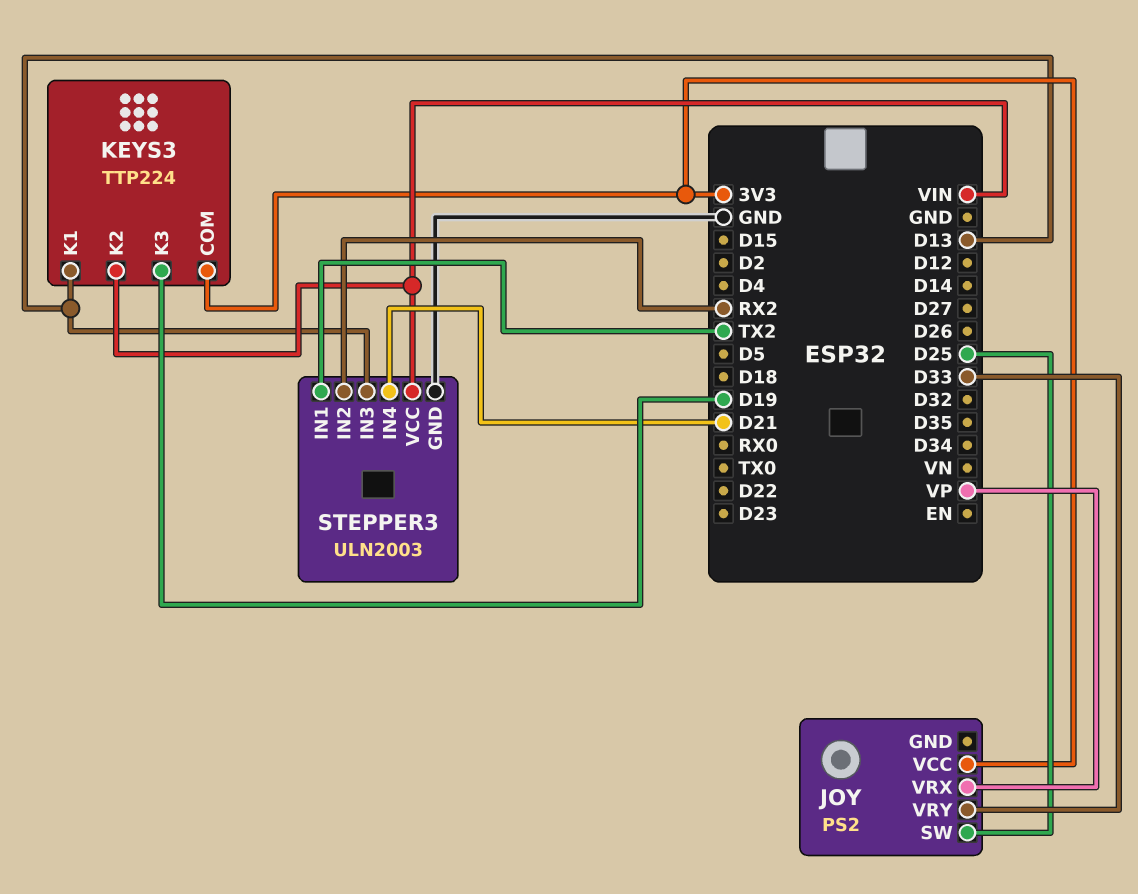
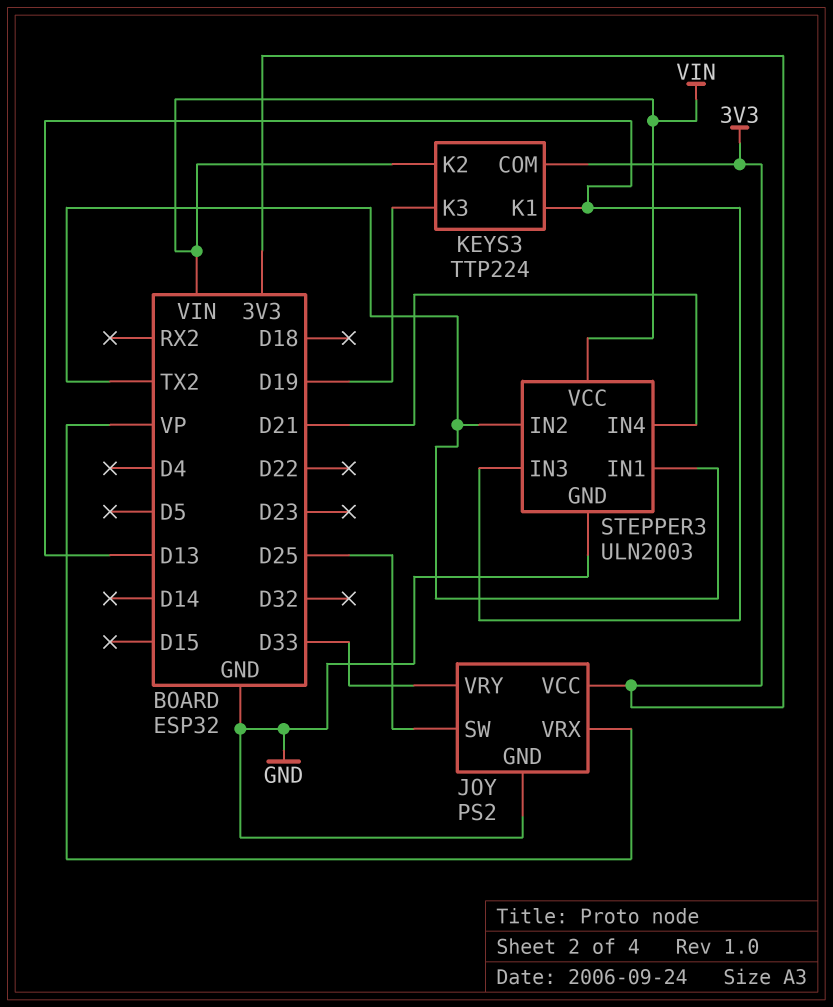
JOY pin GND: none -> GND
STEPPER3 pin IN2: RX2 -> TX2

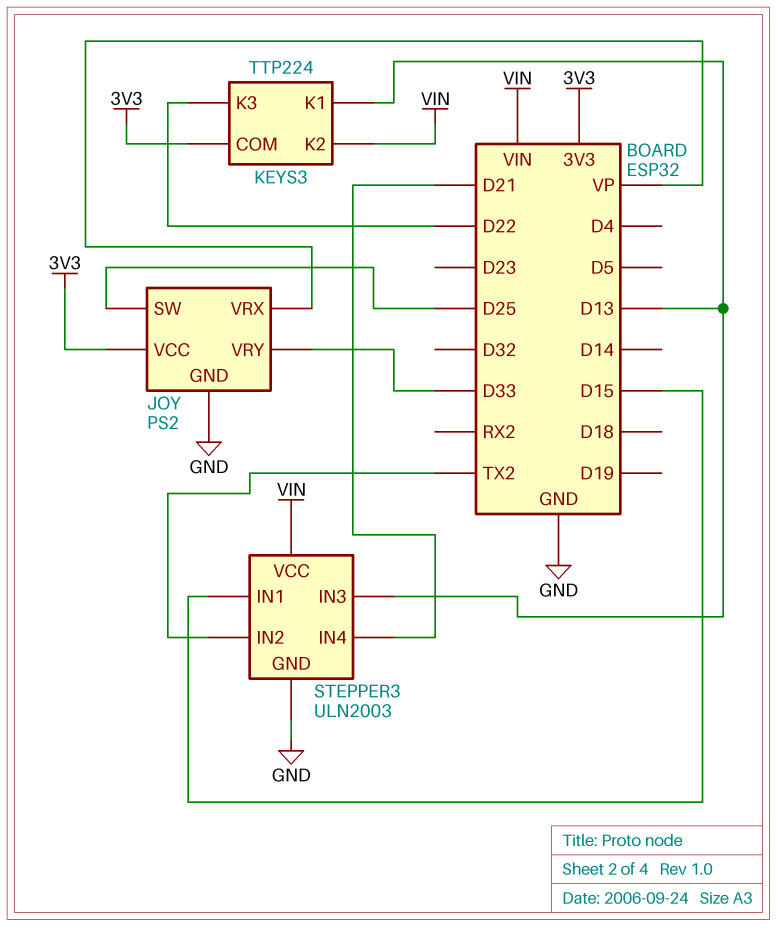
KEYS3 pin K3: D19 -> D22
STEPPER3 pin IN1: TX2 -> D15

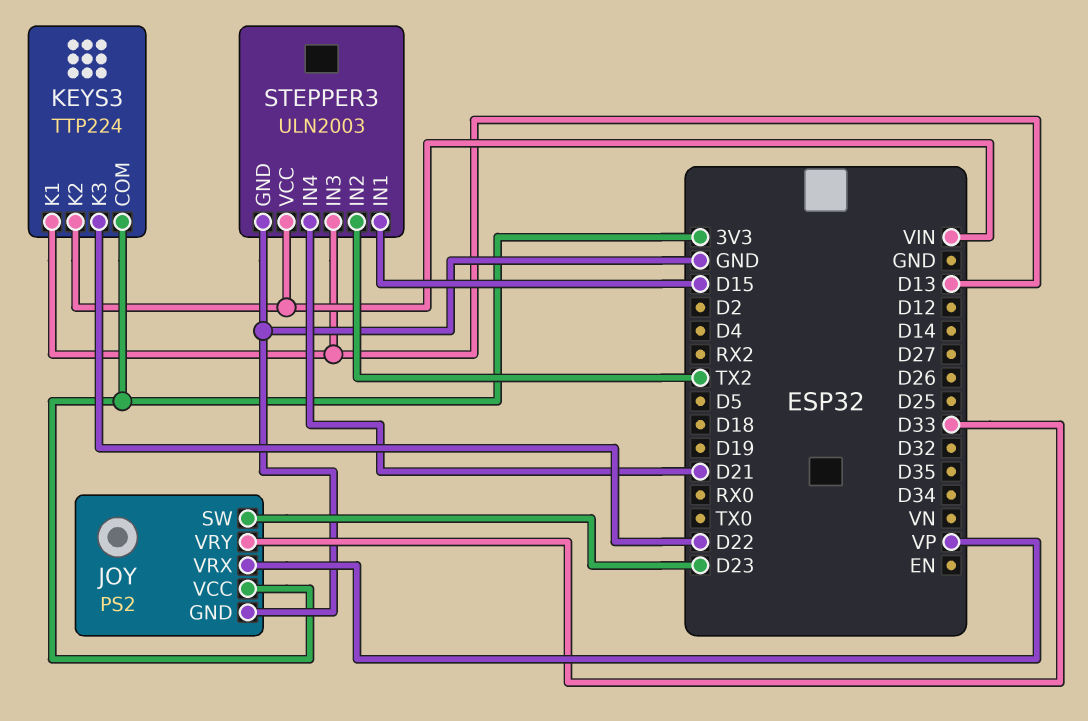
JOY pin SW: D25 -> D23

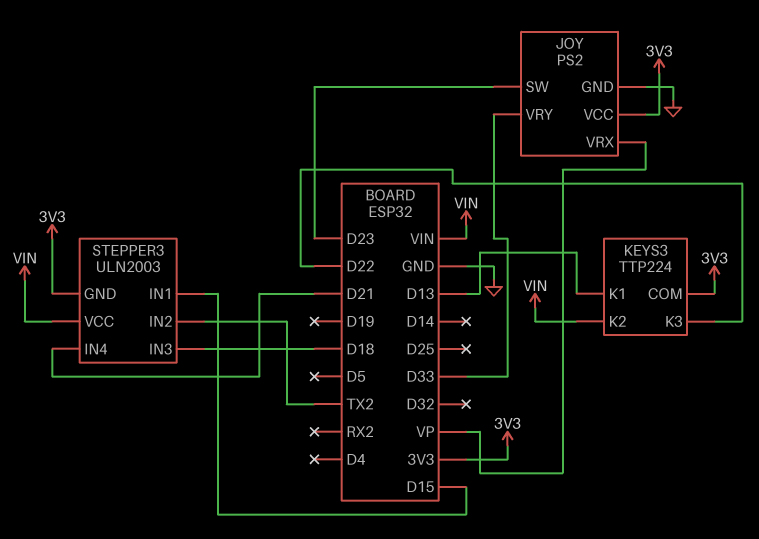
STEPPER3 pin GND: GND -> 3V3
STEPPER3 pin IN3: D13 -> D18

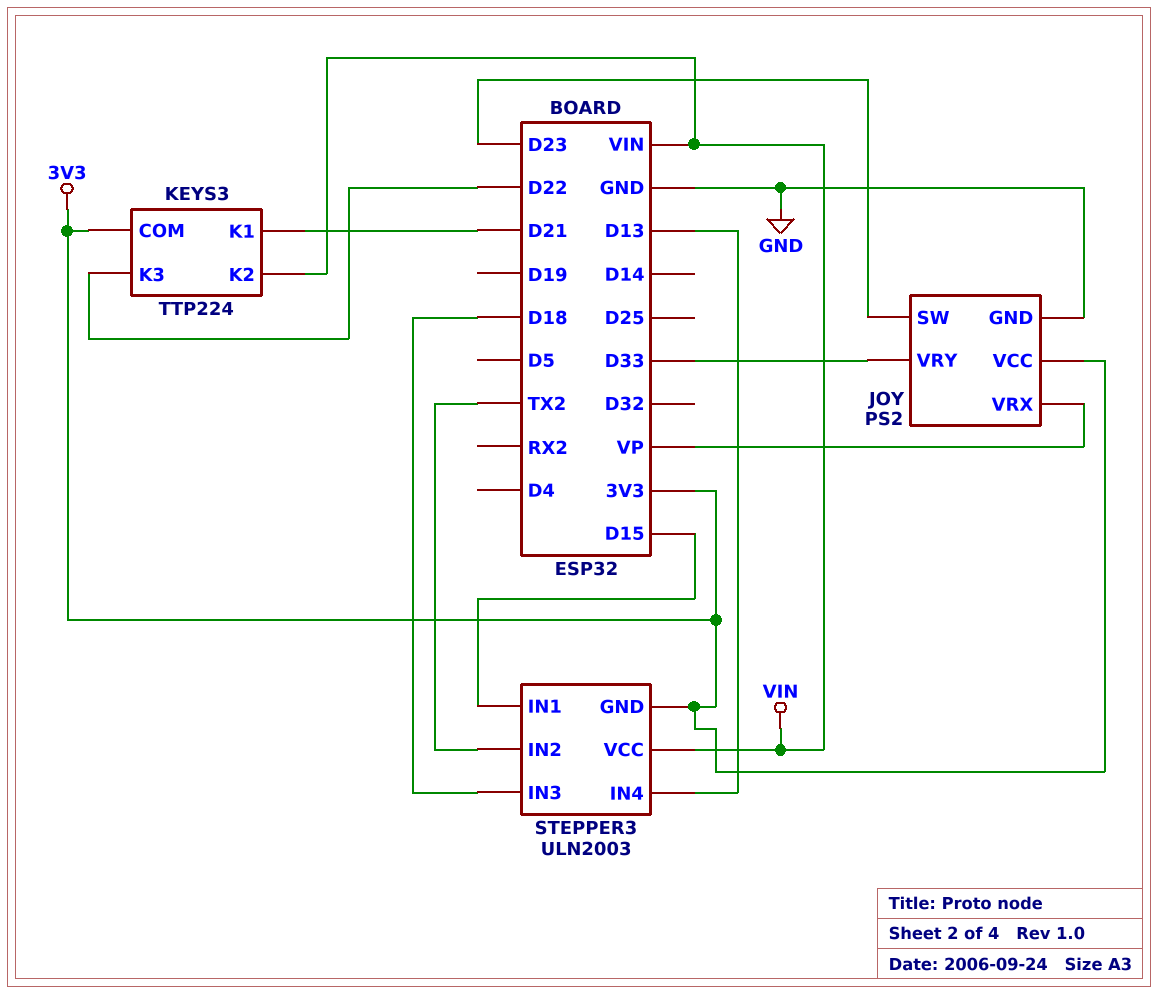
KEYS3 pin K1: D13 -> D21
STEPPER3 pin IN4: D21 -> D13

